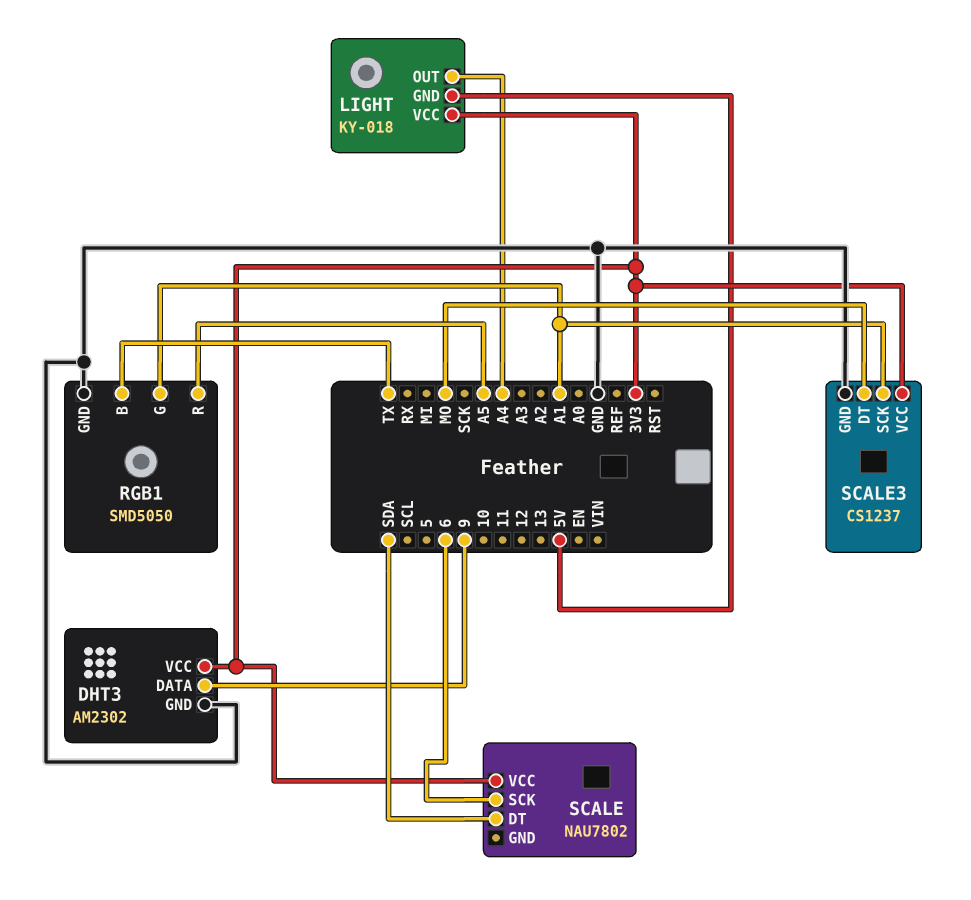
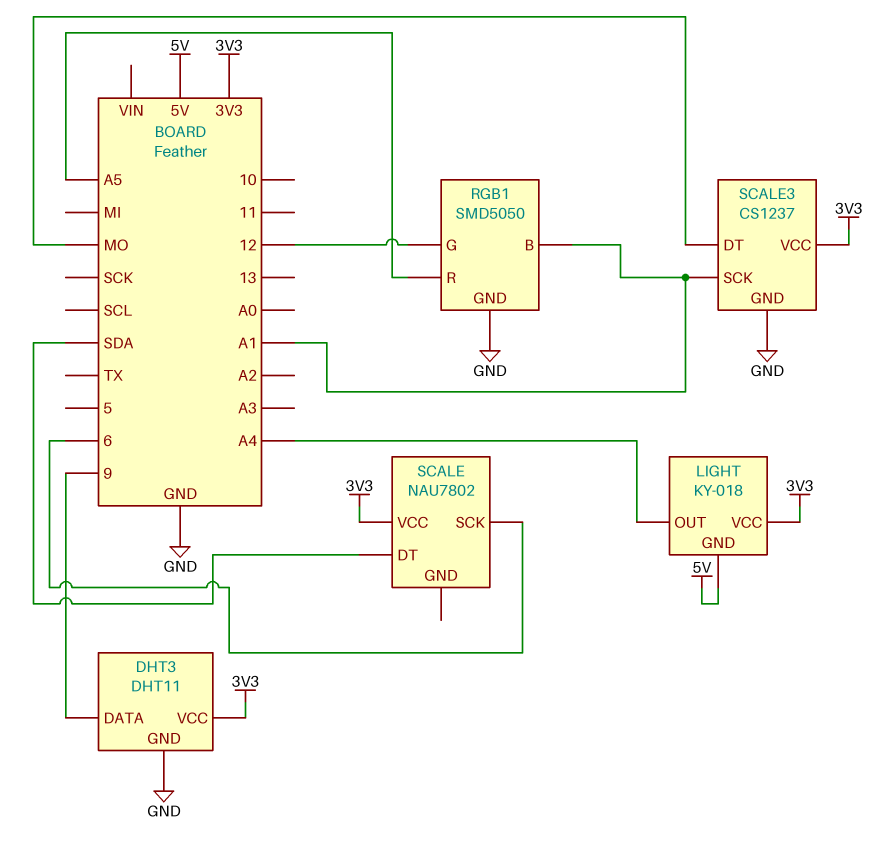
DHT3: AM2302 -> DHT11
RGB1 pin B: TX -> A1
RGB1 pin G: A1 -> 12

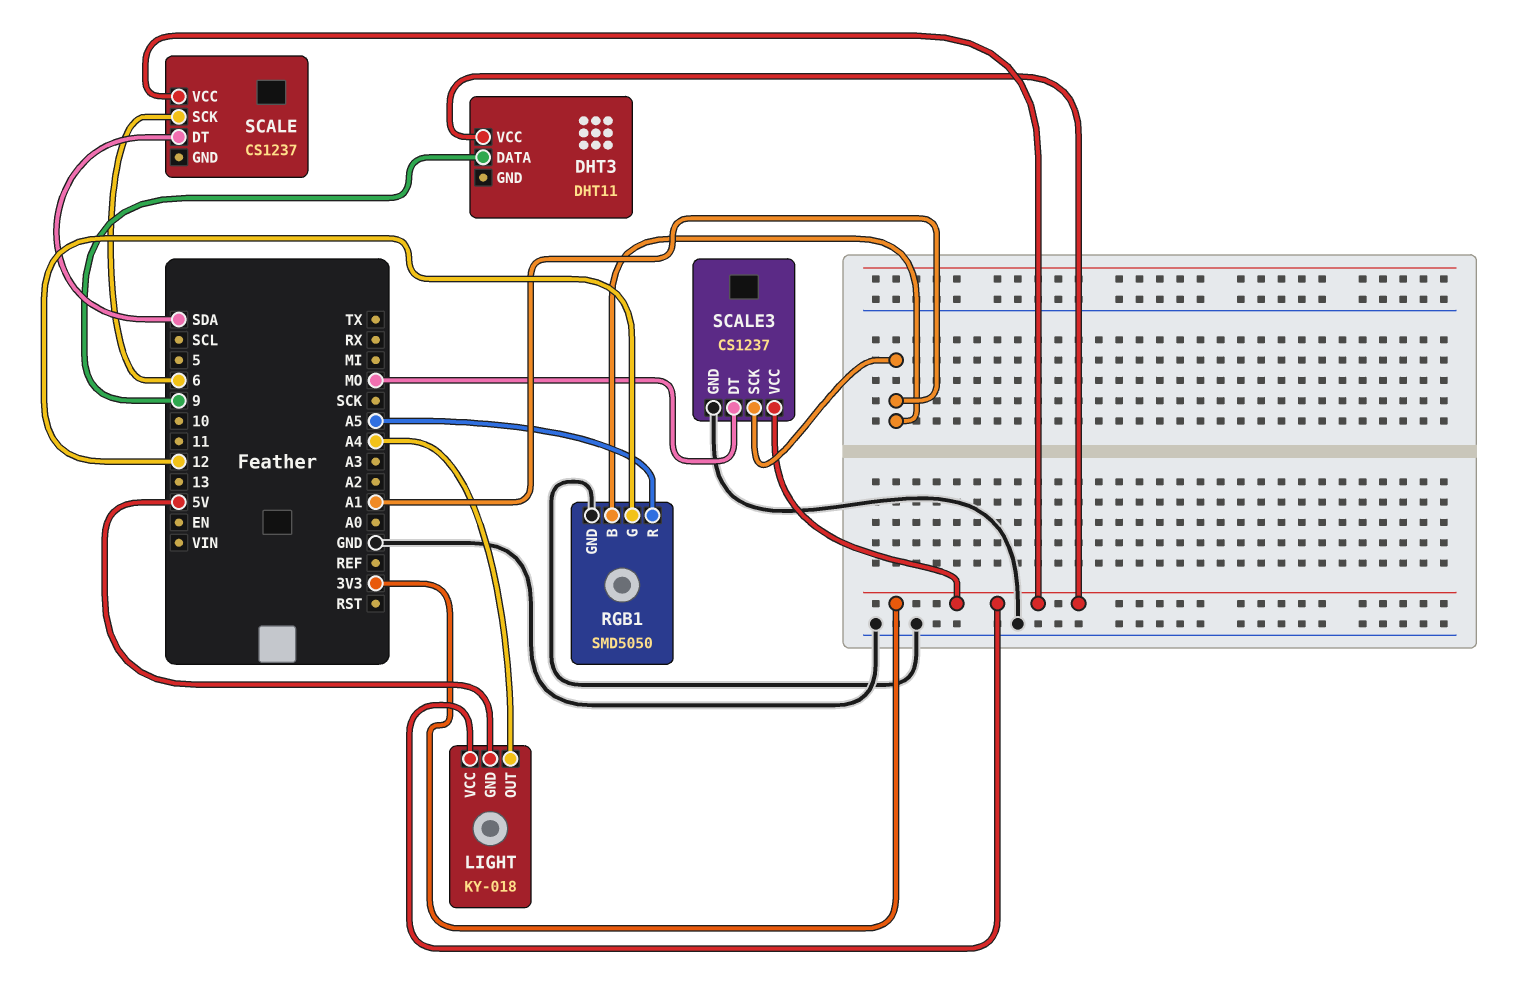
DHT3 pin GND: GND -> none
SCALE: NAU7802 -> CS1237

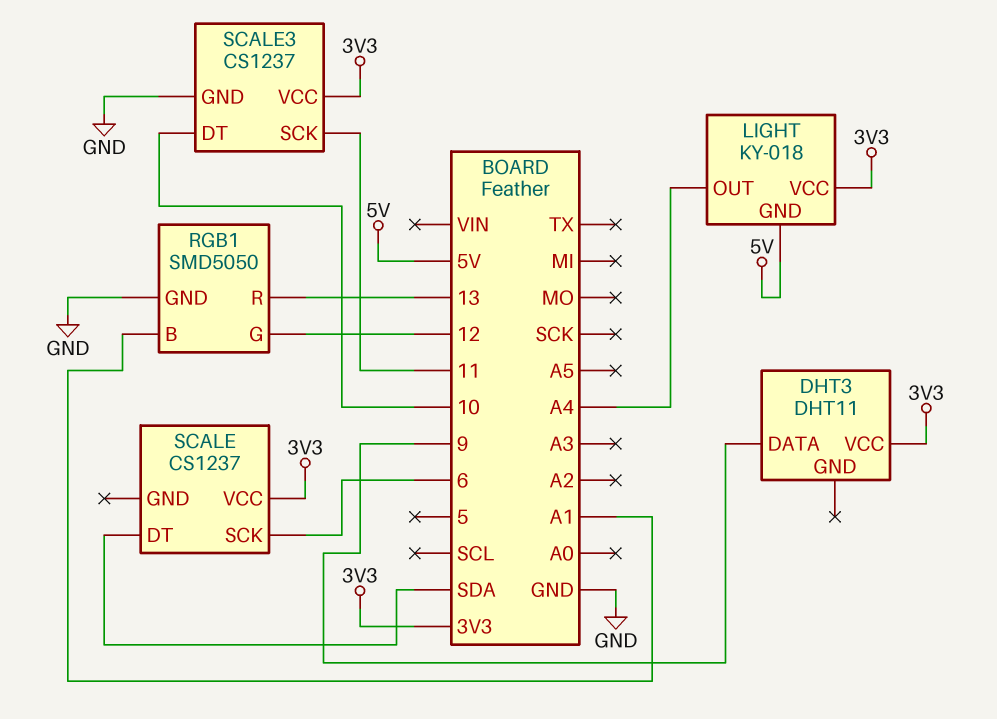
RGB1 pin R: A5 -> 13
SCALE3 pin DT: MO -> 10
SCALE3 pin SCK: A1 -> 11

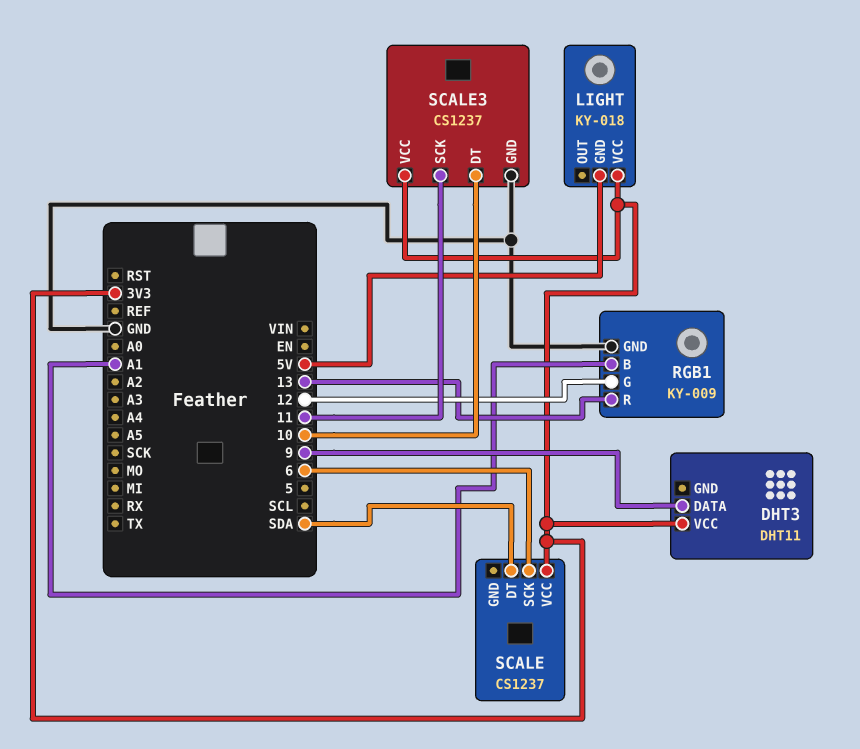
LIGHT pin OUT: A4 -> none
RGB1: SMD5050 -> KY-009

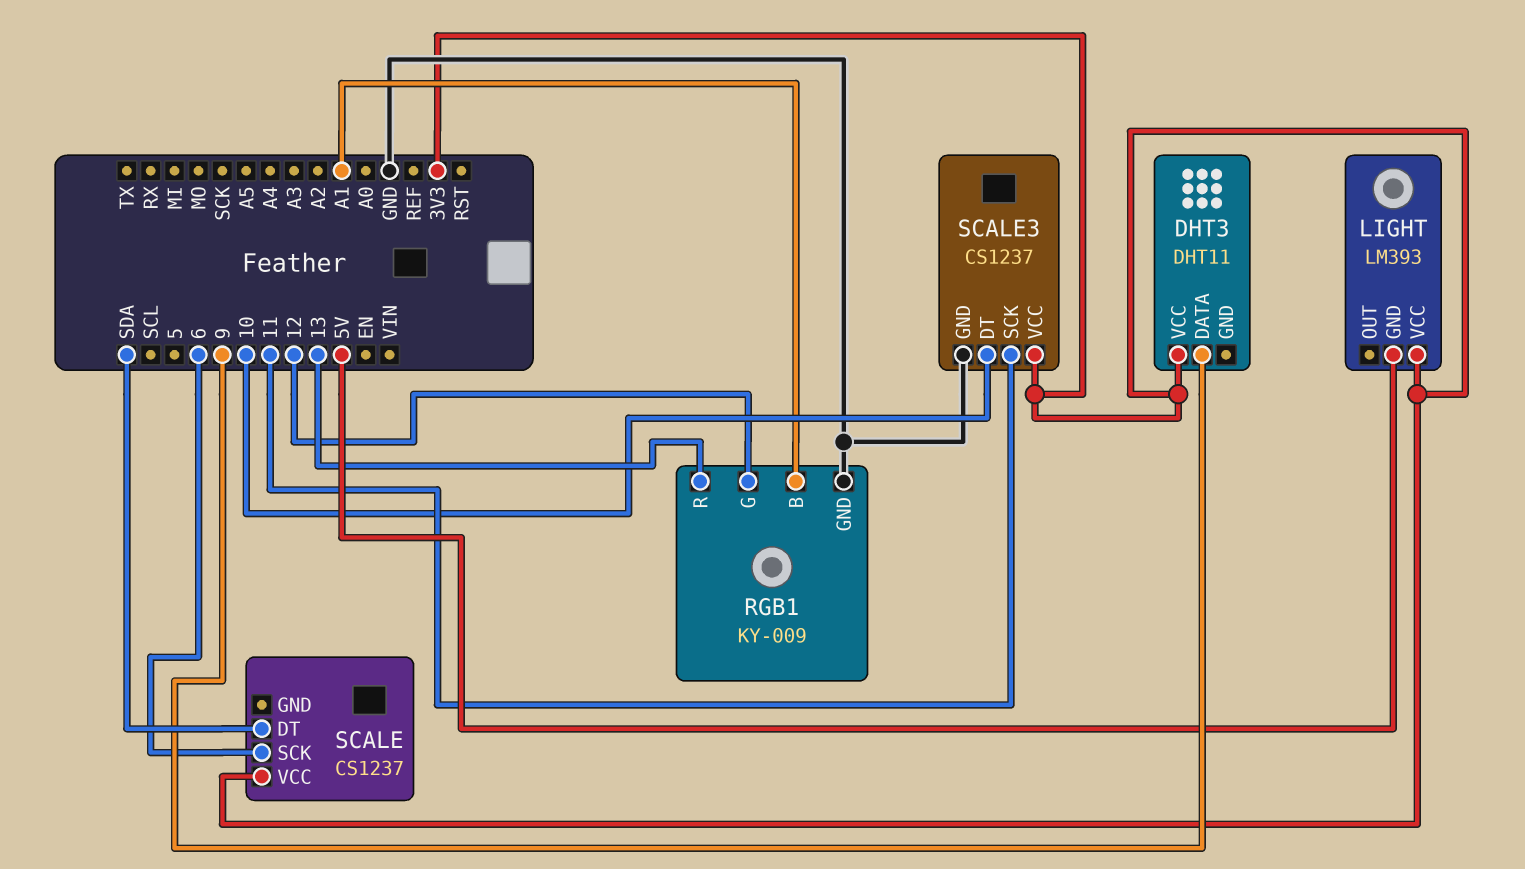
LIGHT: KY-018 -> LM393

